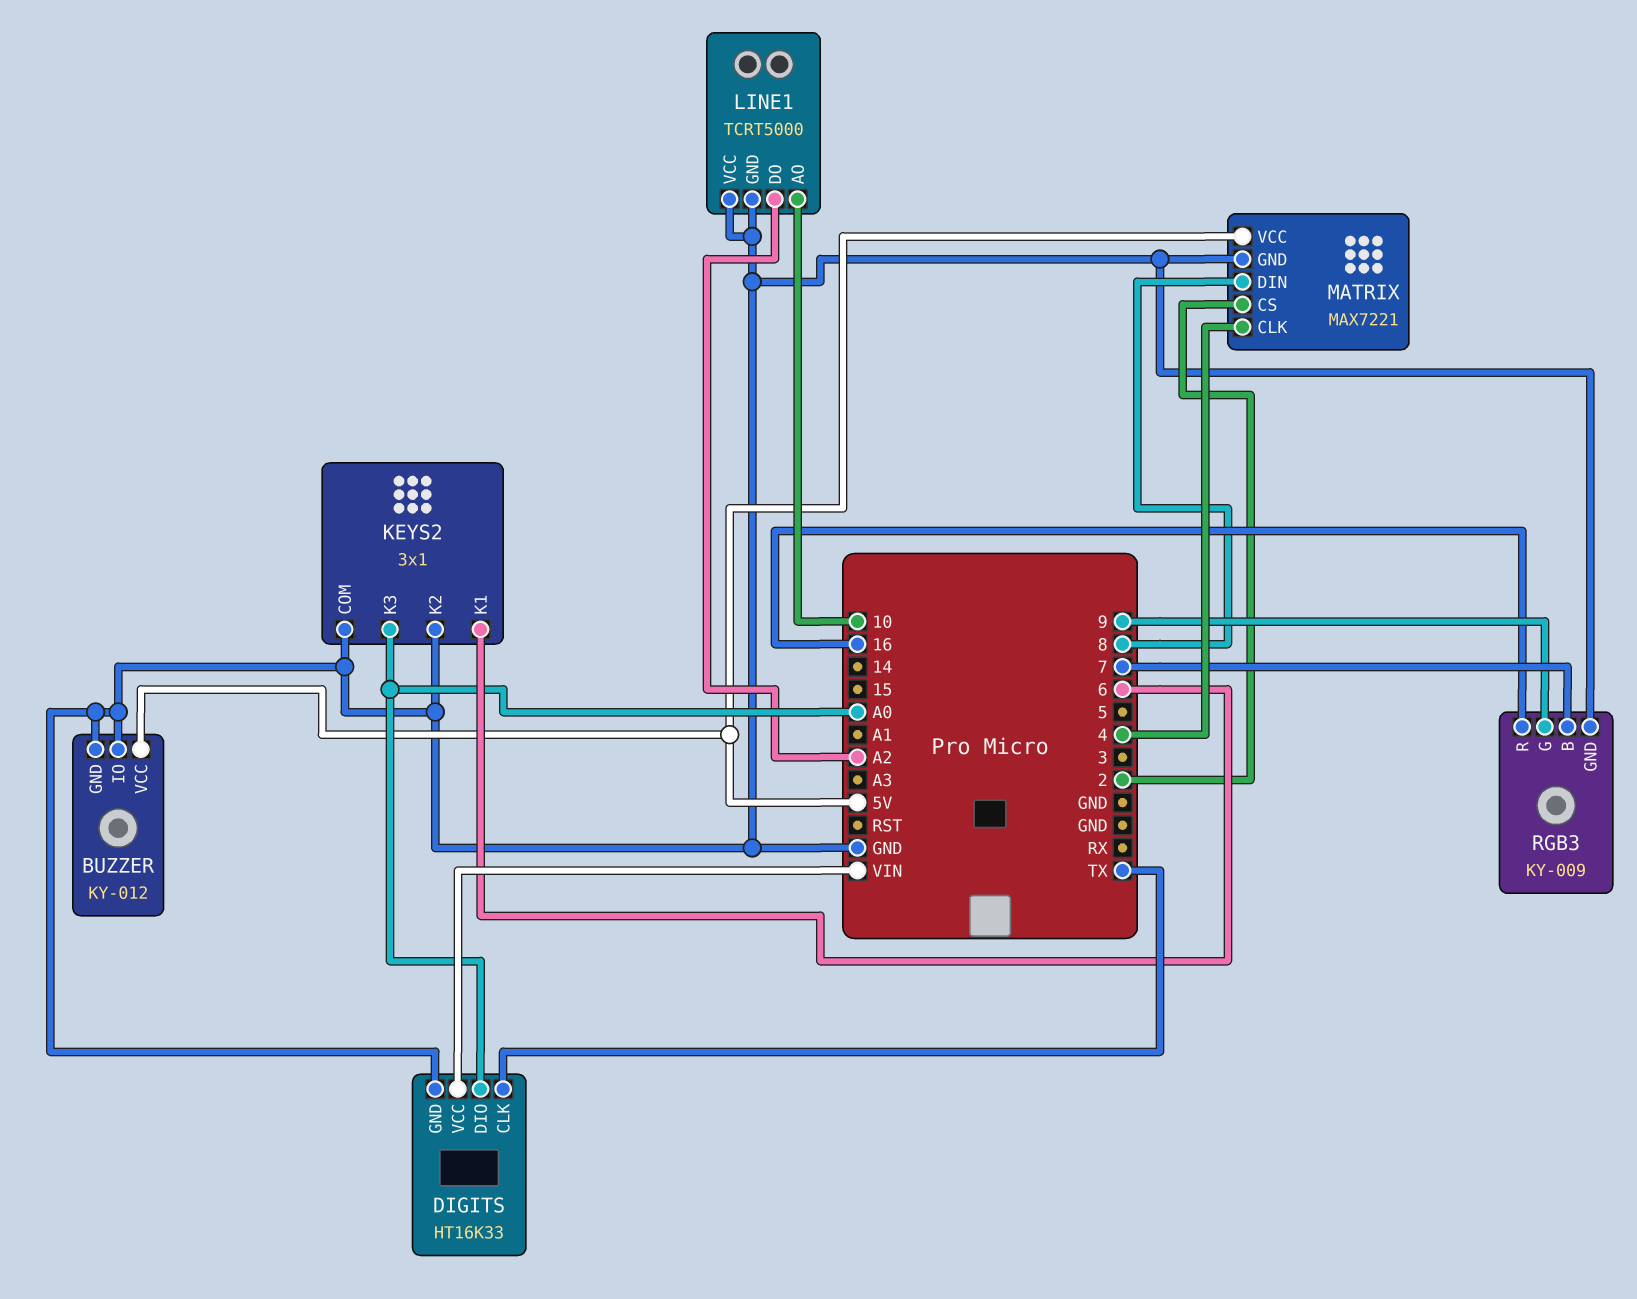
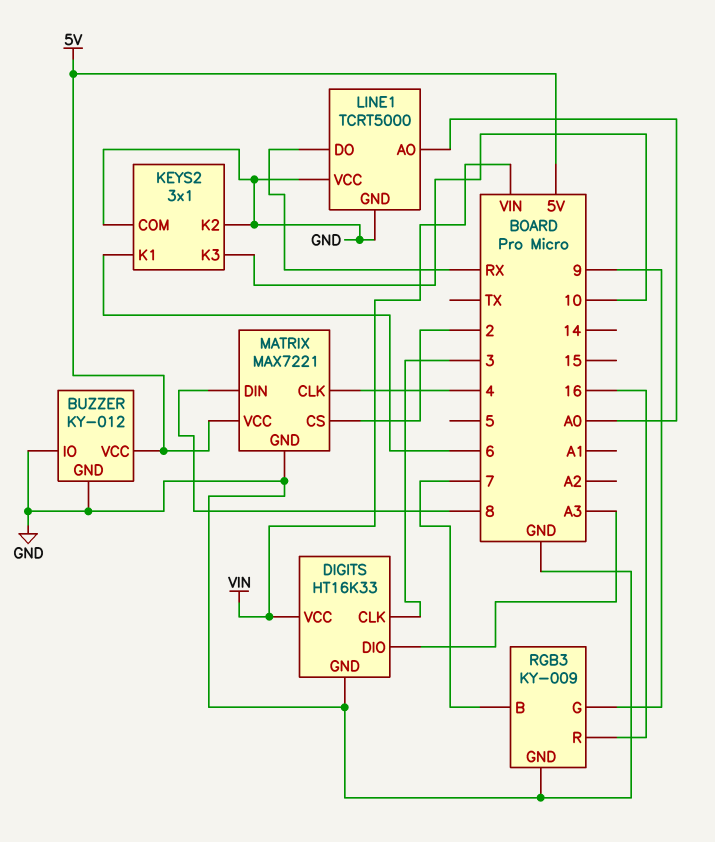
DIGITS pin CLK: TX -> 3
DIGITS pin DIO: A0 -> A3
KEYS2 pin K3: A0 -> 10
LINE1 pin AO: 10 -> A0
LINE1 pin DO: A2 -> RX

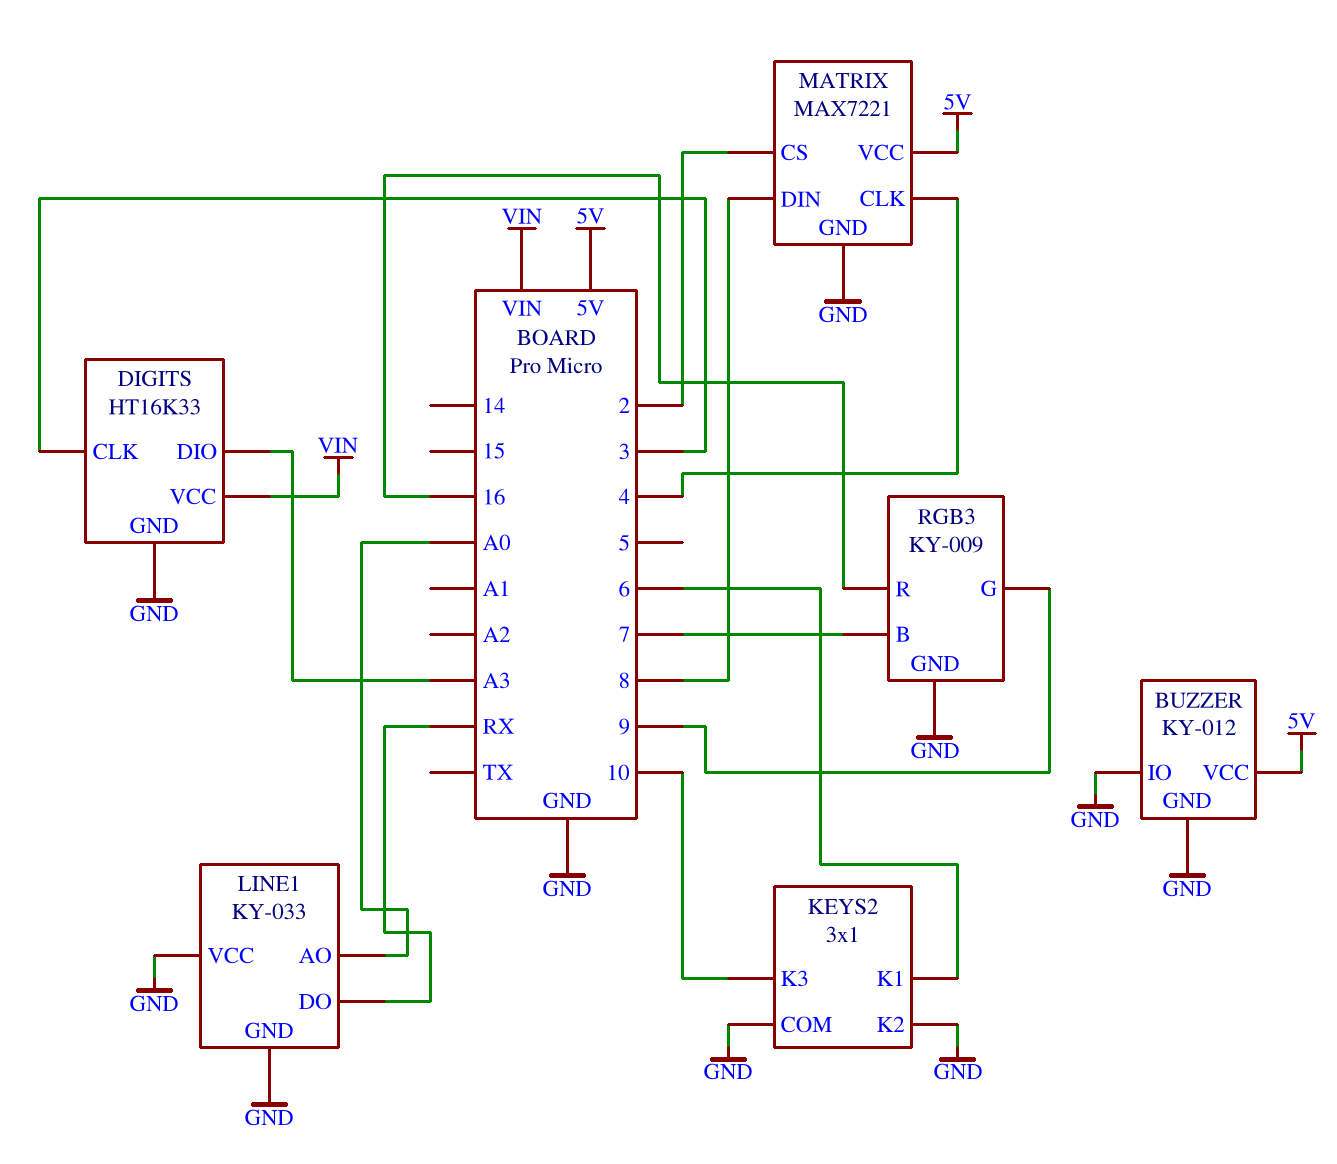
LINE1: TCRT5000 -> KY-033

